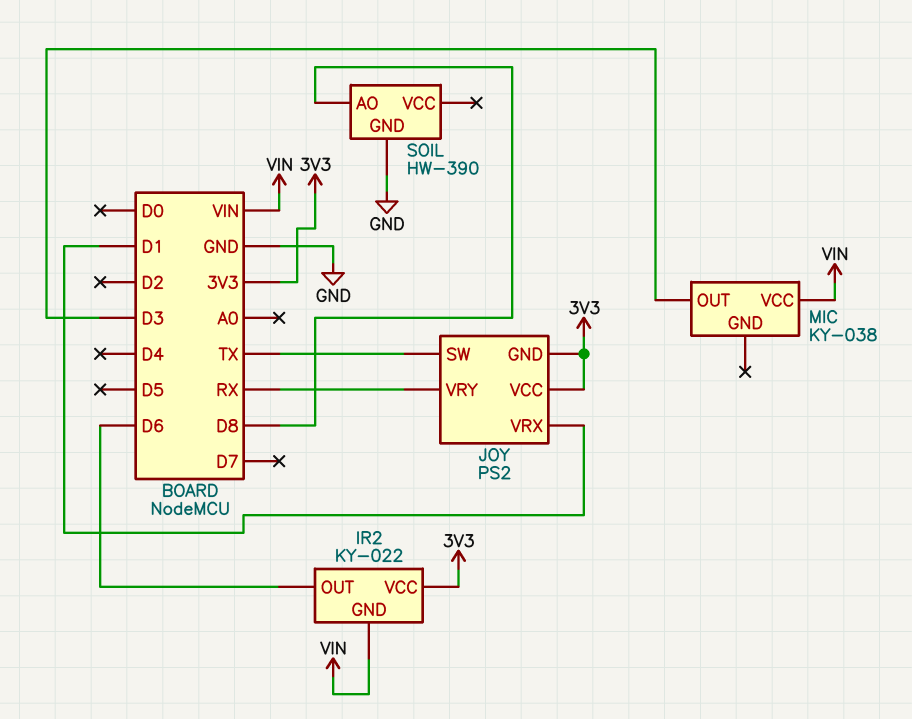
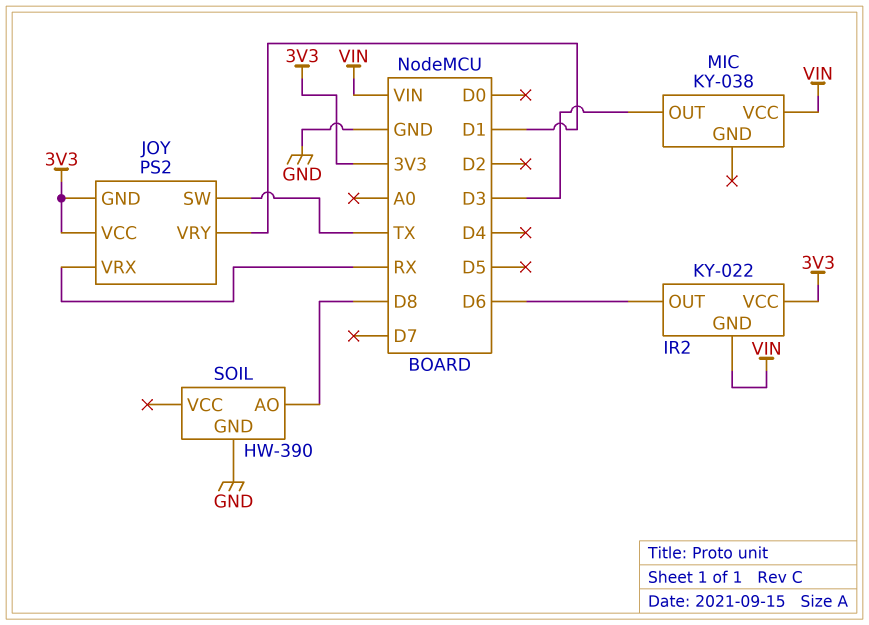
JOY pin VRX: D1 -> RX
JOY pin VRY: RX -> D1

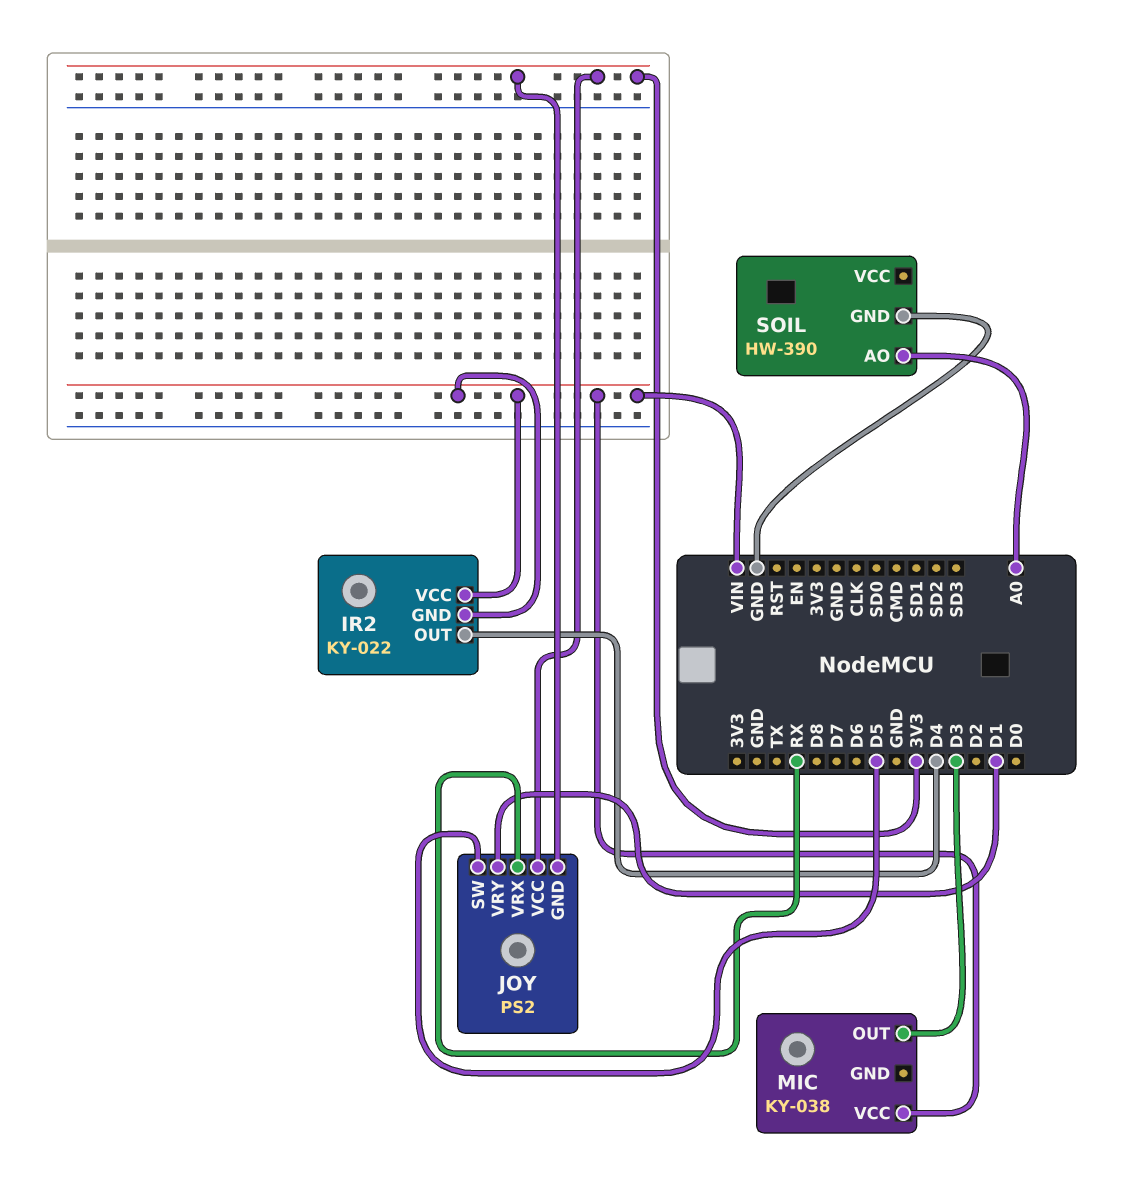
IR2 pin OUT: D6 -> D4
IR2 pin VCC: 3V3 -> VIN
JOY pin SW: TX -> D5
SOIL pin AO: D8 -> A0

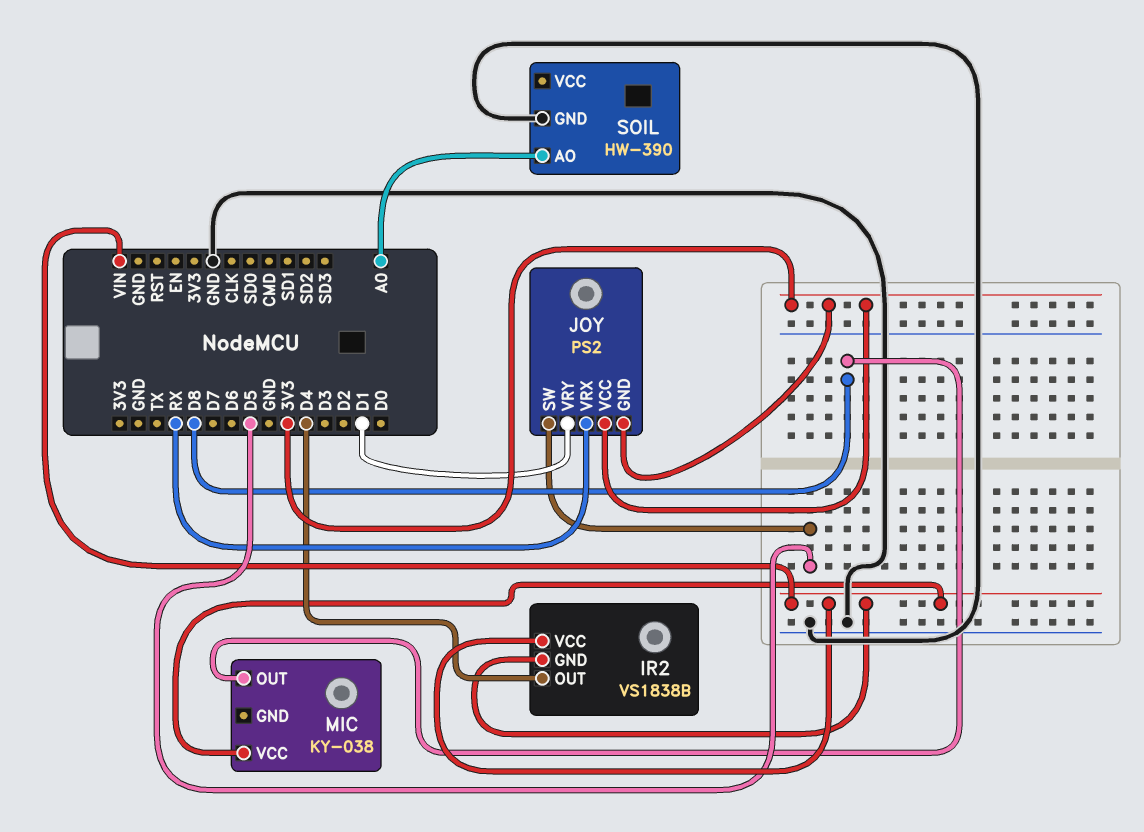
IR2: KY-022 -> VS1838B
MIC pin OUT: D3 -> D8

